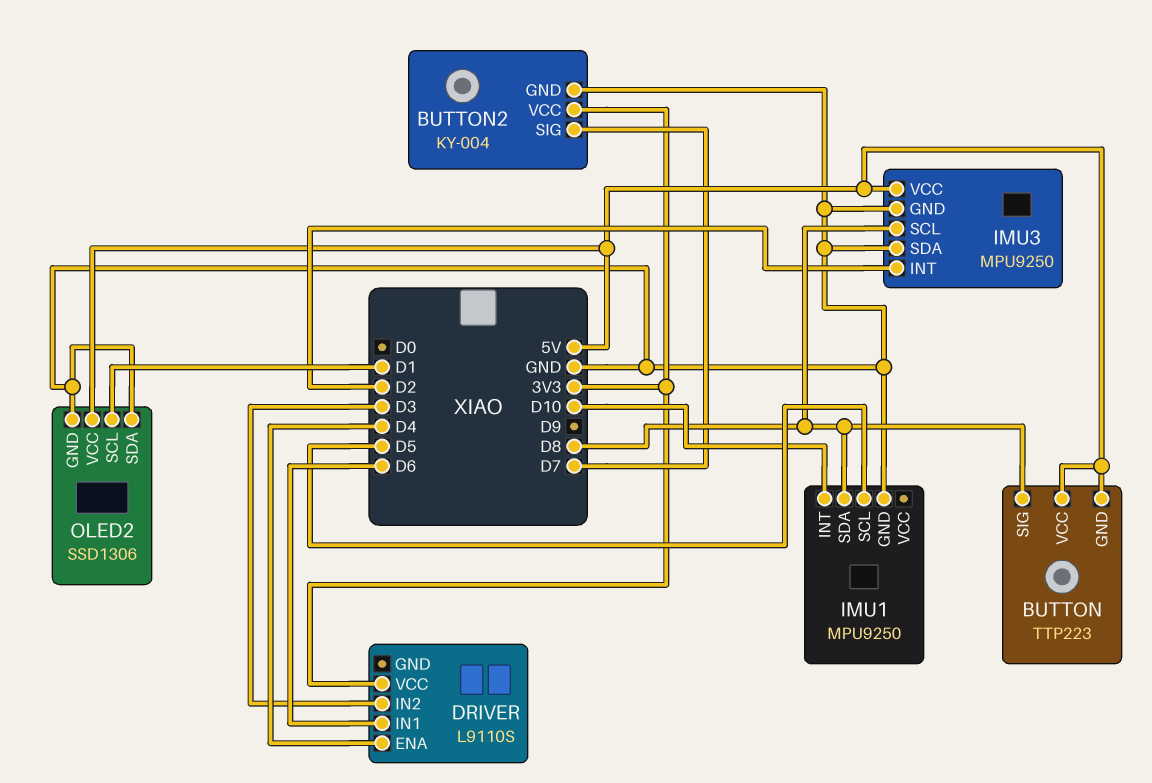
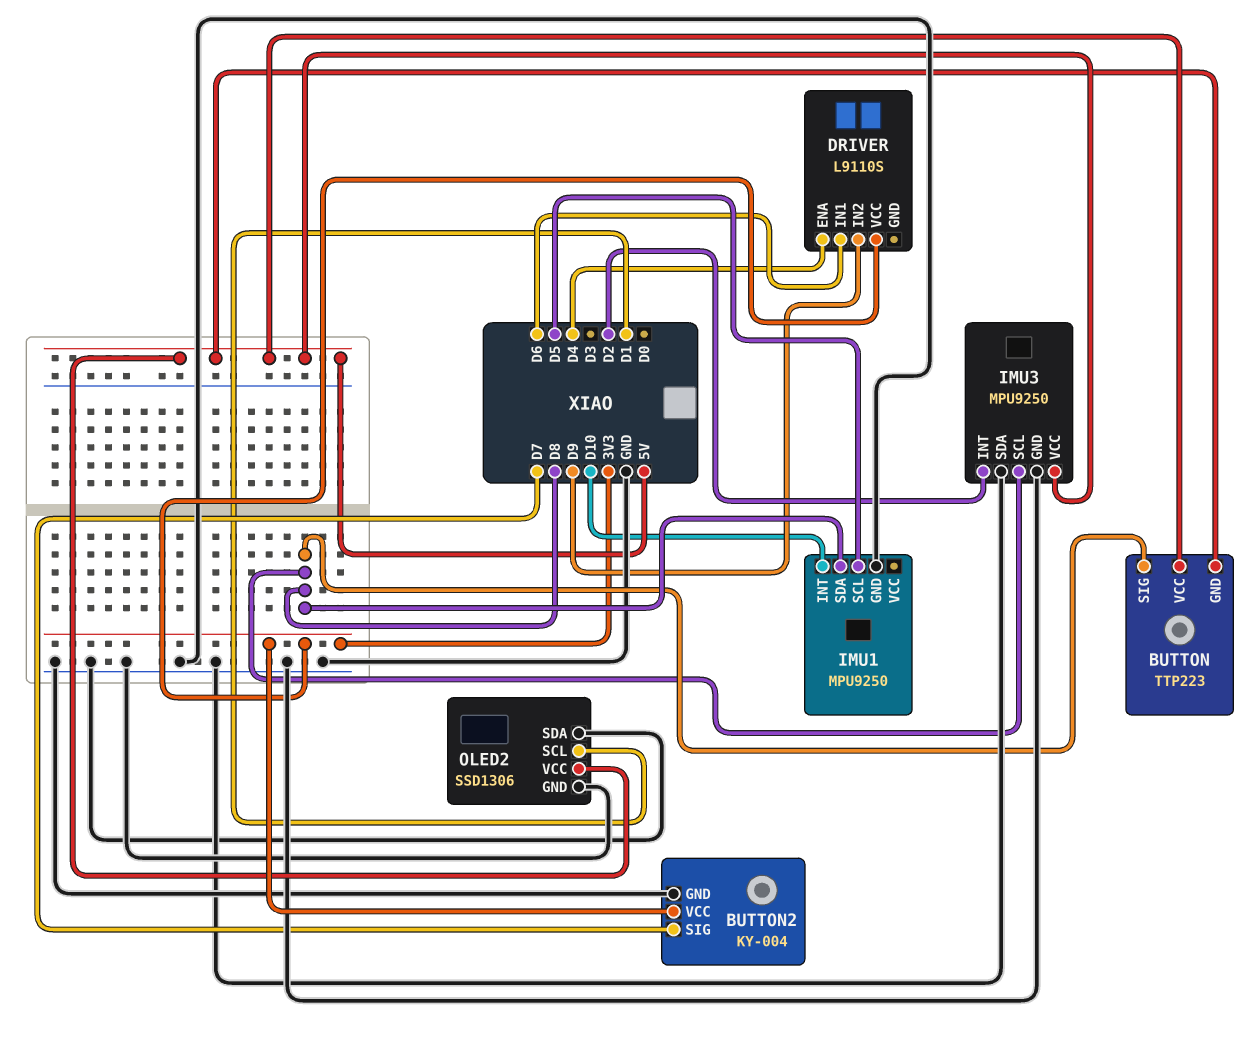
DRIVER pin IN2: D3 -> D9

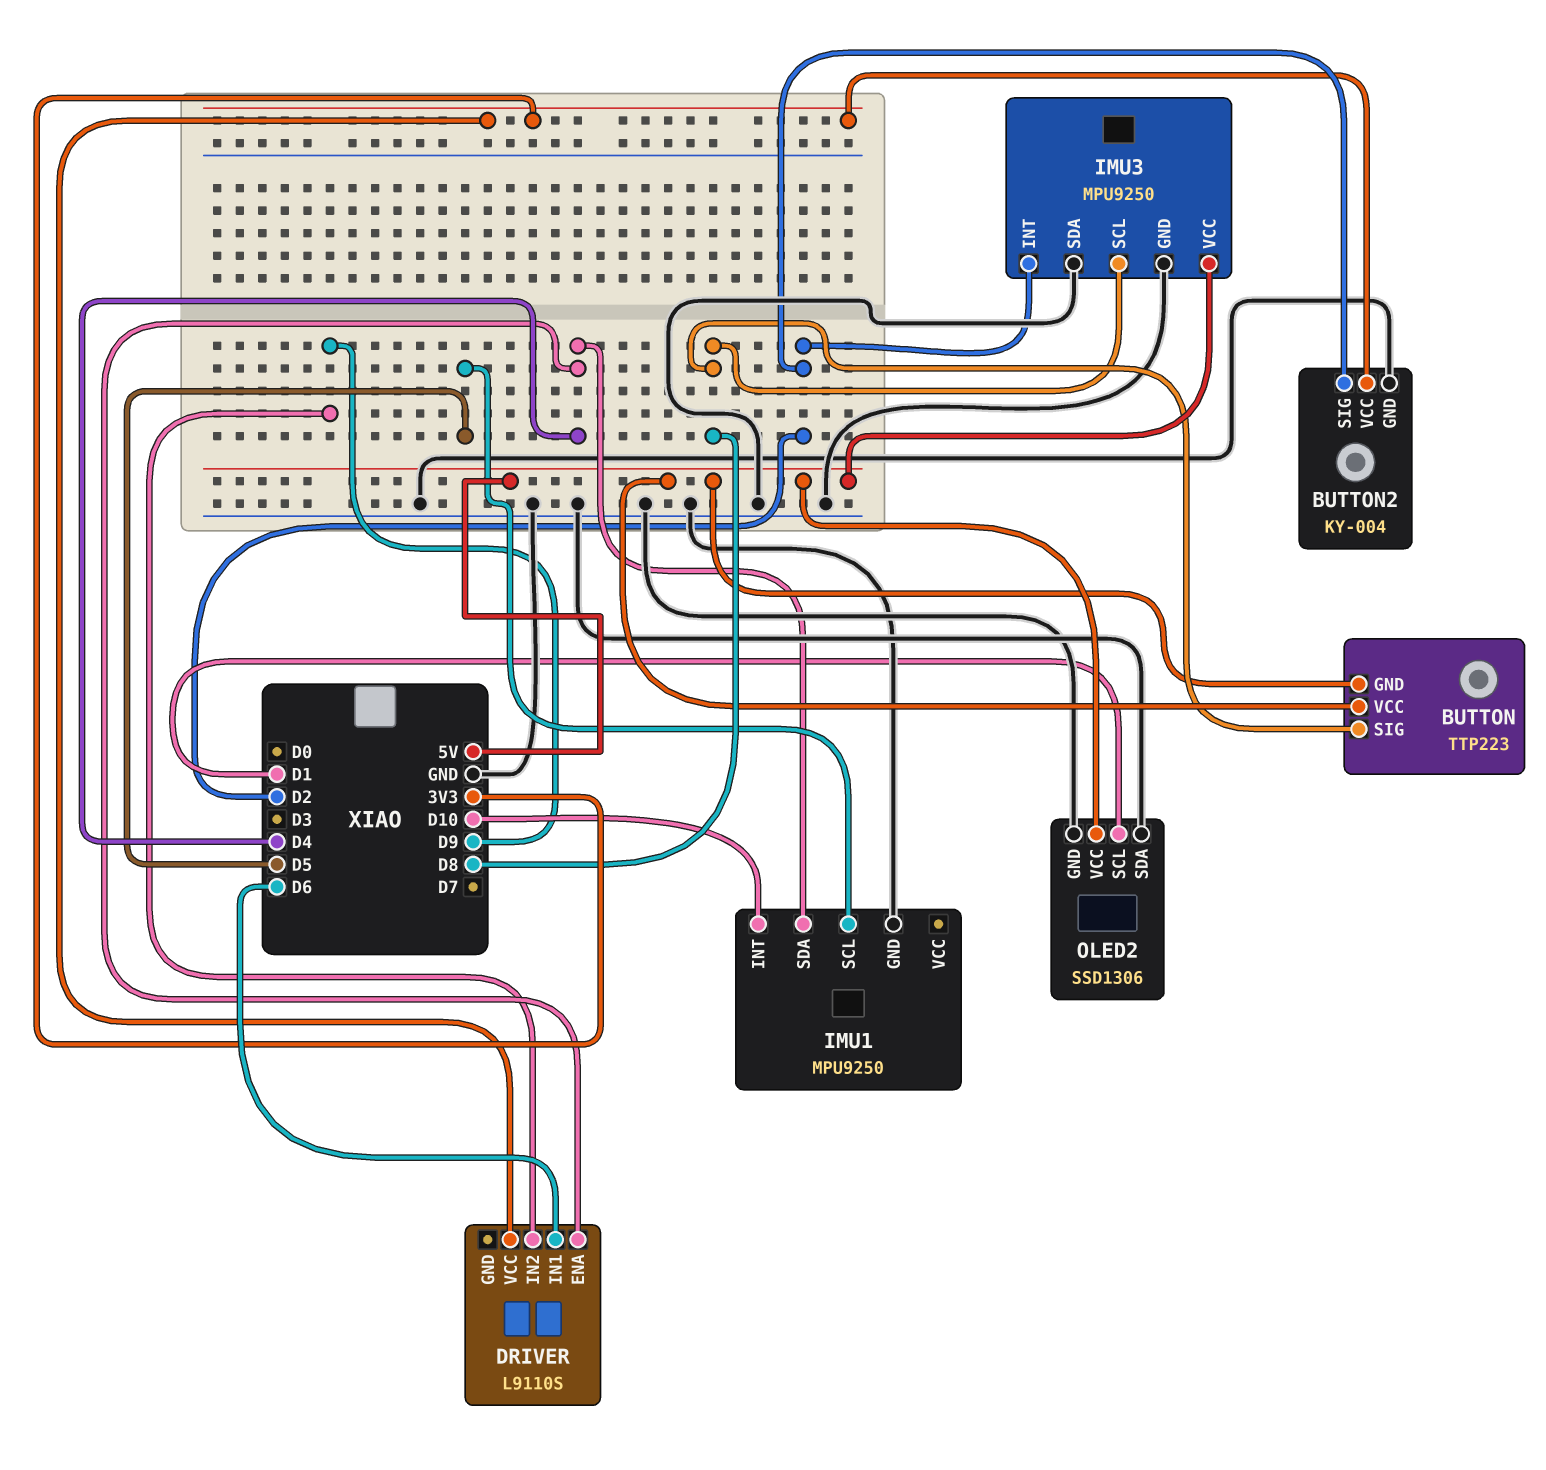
BUTTON2 pin SIG: D7 -> D2
IMU1 pin SDA: D8 -> D4

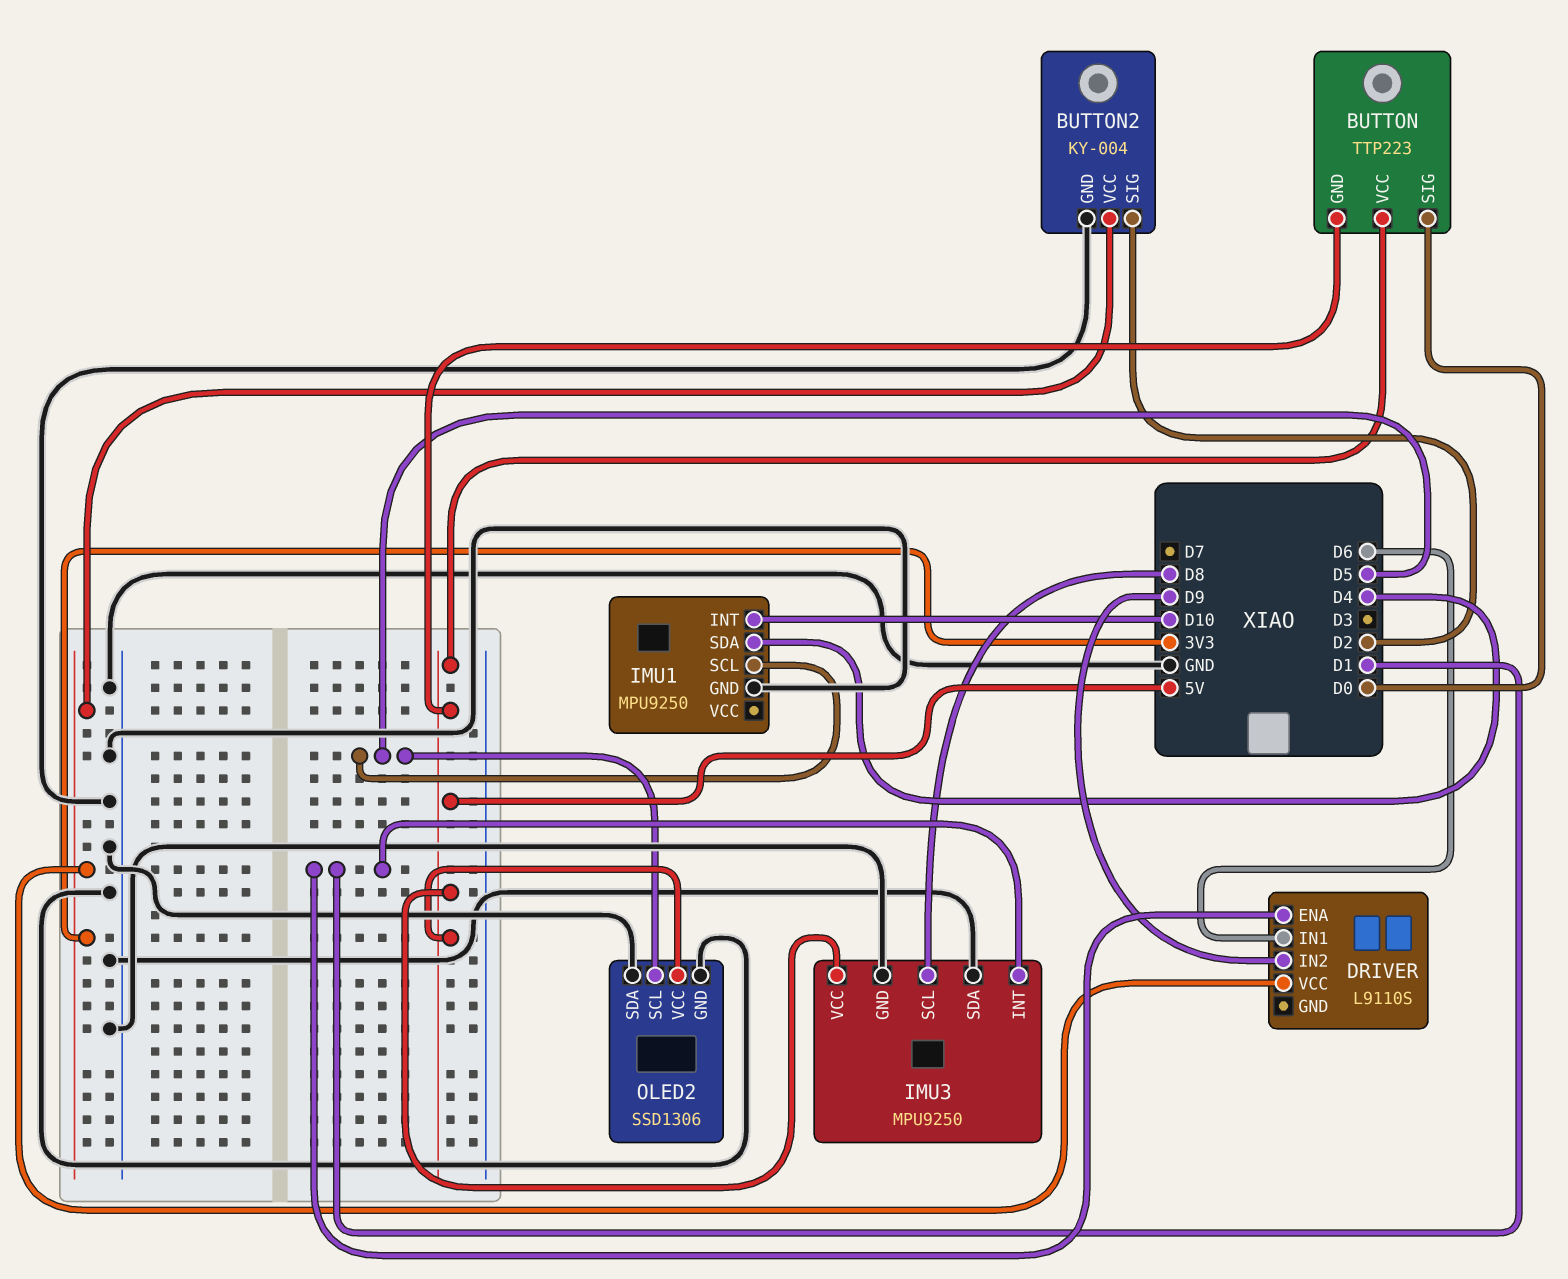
BUTTON pin SIG: D8 -> D0
DRIVER pin ENA: D4 -> D1
IMU3 pin INT: D2 -> D1
OLED2 pin SCL: D1 -> D5

